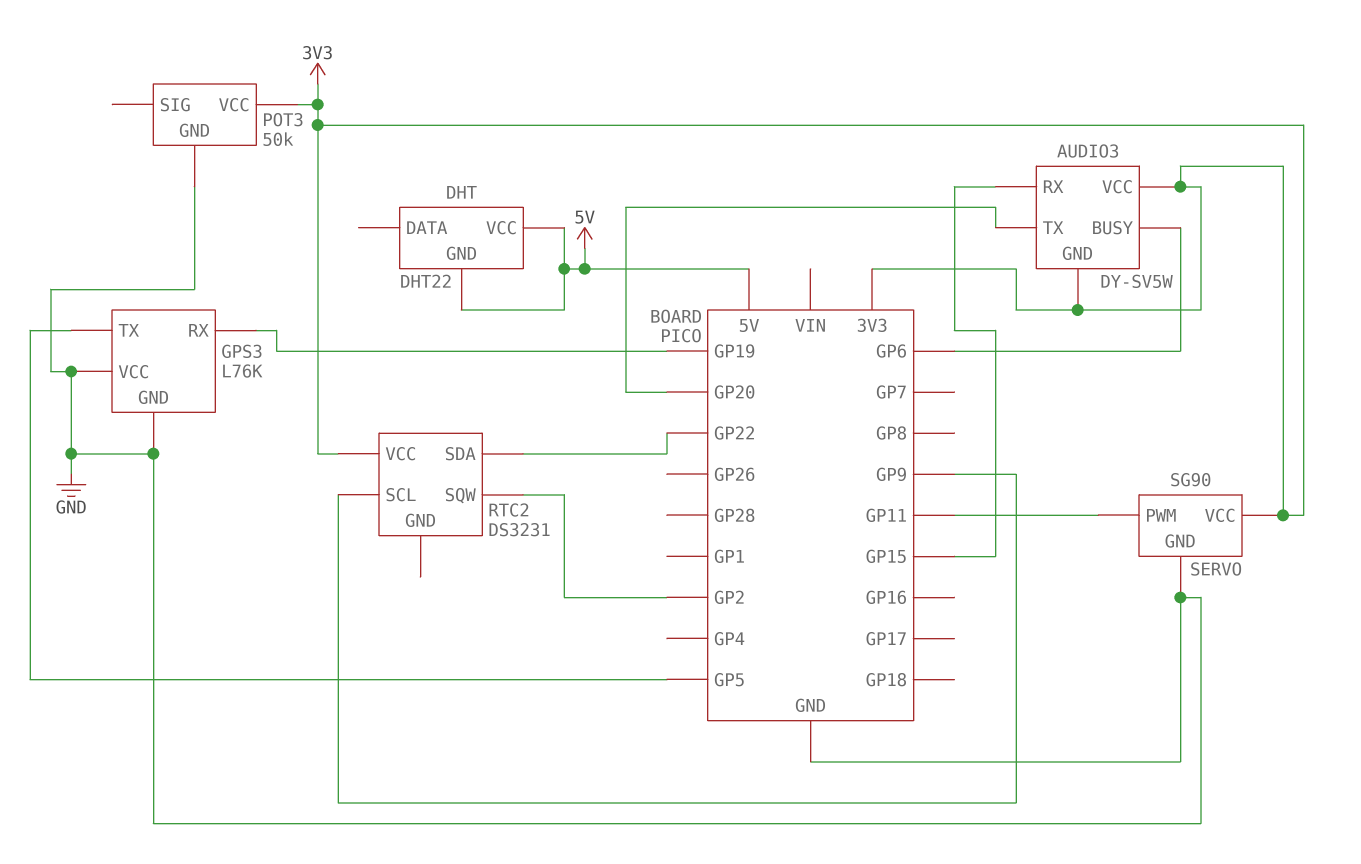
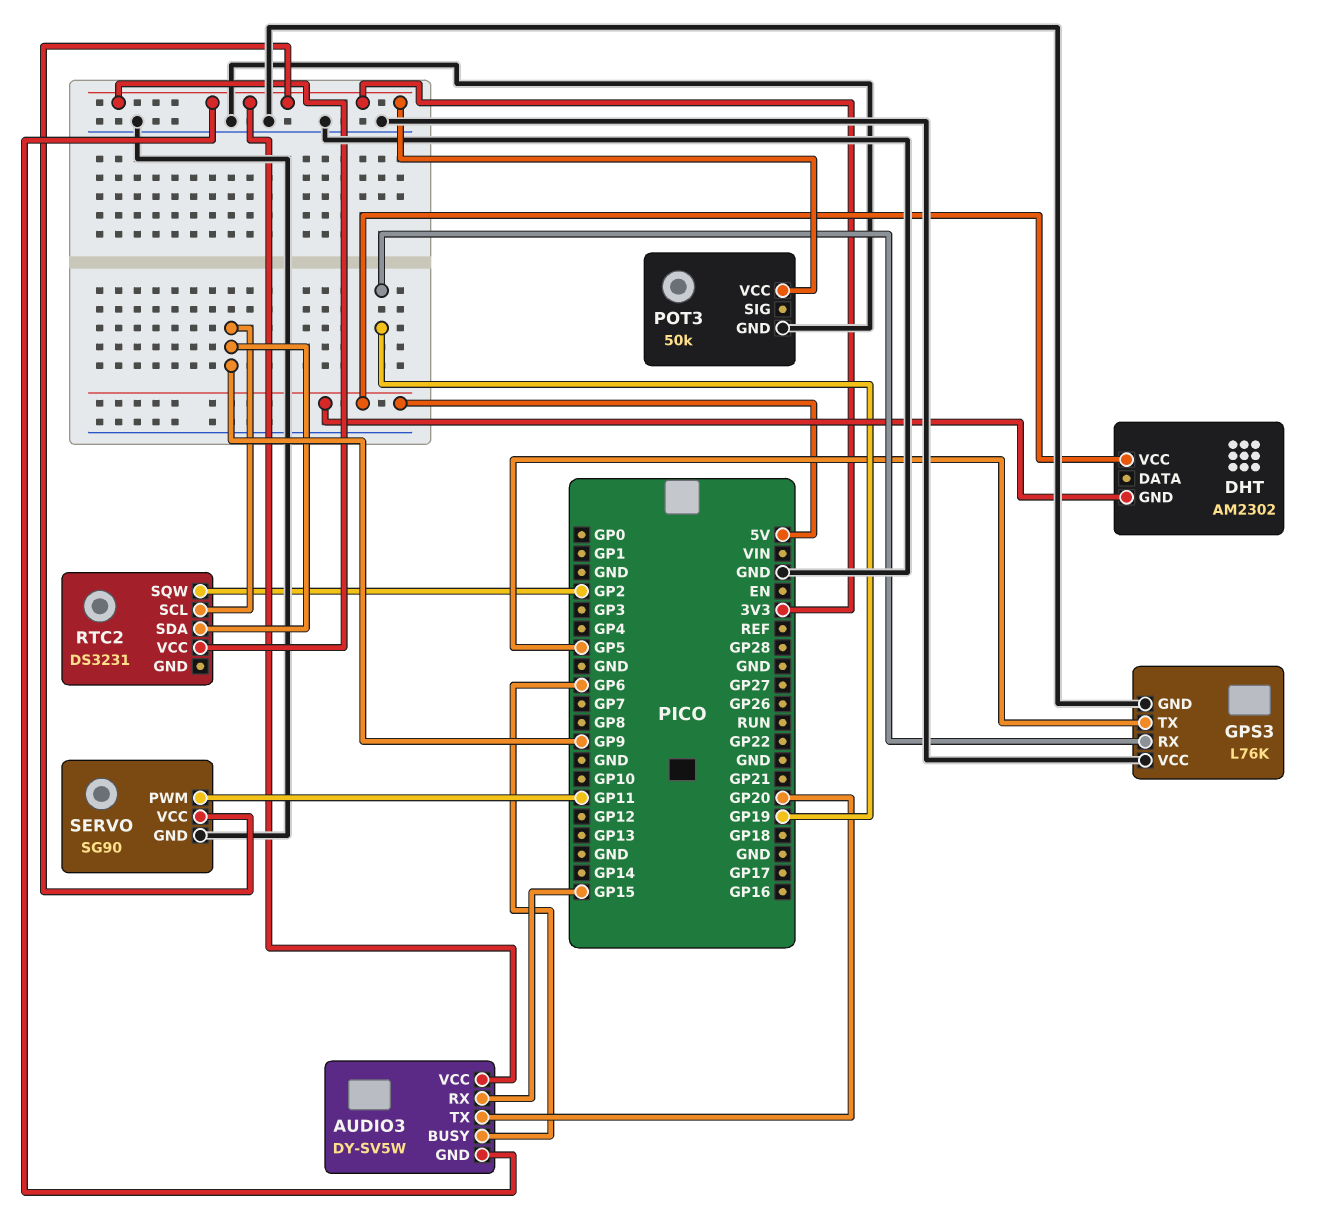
DHT: DHT22 -> AM2302
RTC2 pin SDA: GP22 -> GP9

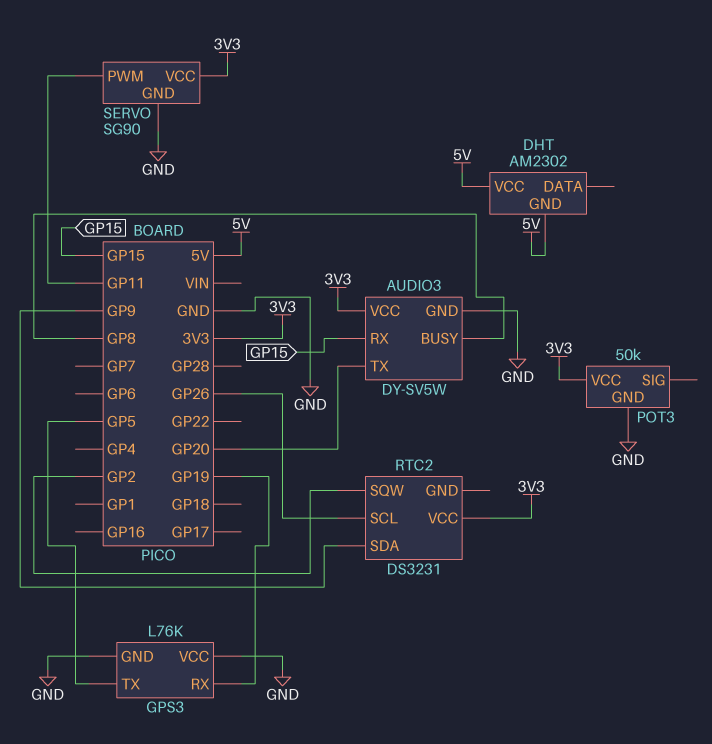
AUDIO3 pin BUSY: GP6 -> GP8
AUDIO3 pin GND: 3V3 -> GND
RTC2 pin SCL: GP9 -> GP26

